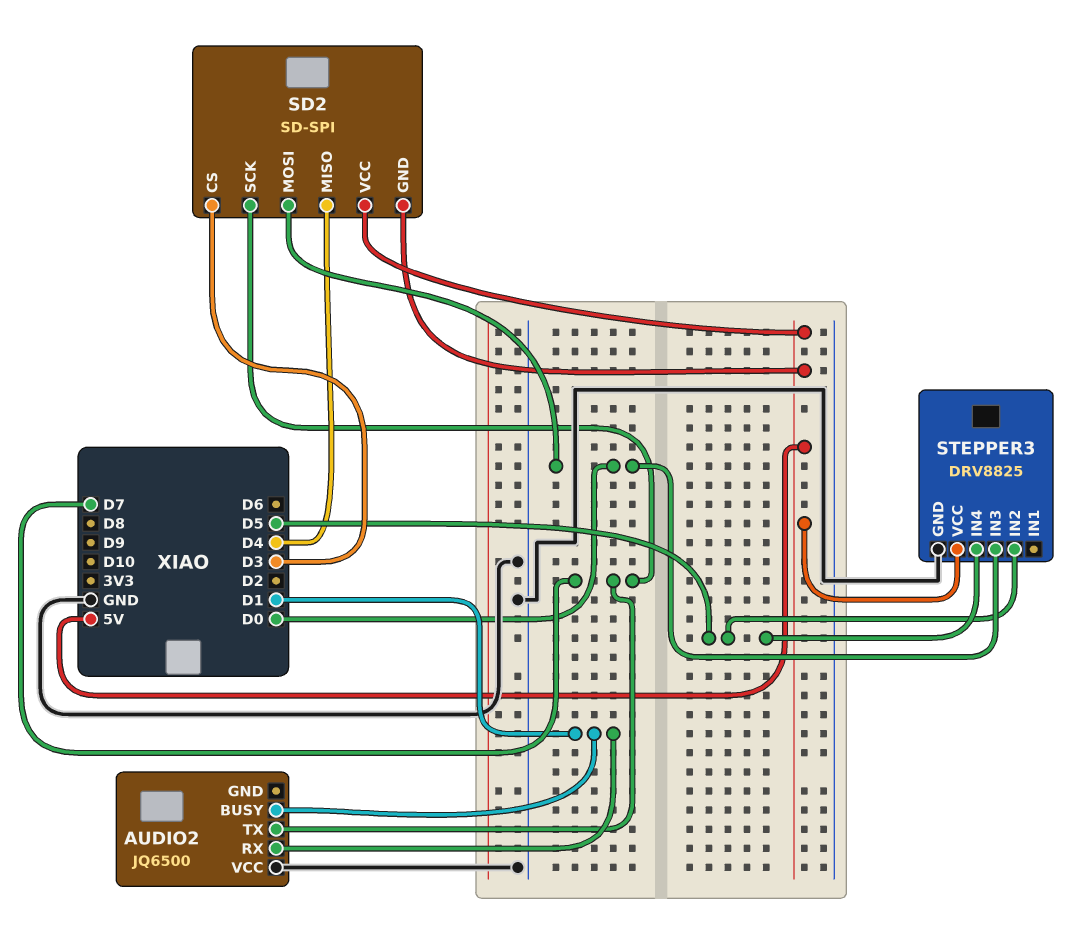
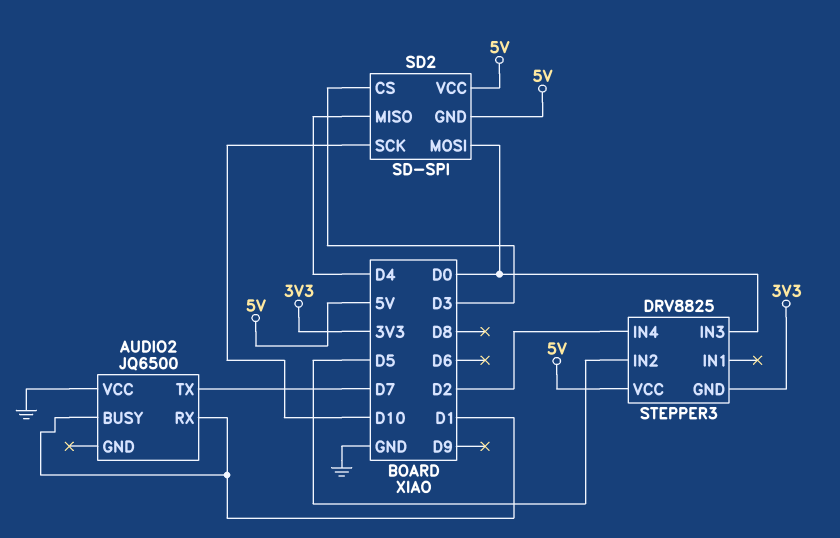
SD2 pin SCK: D7 -> D10
STEPPER3 pin GND: GND -> 3V3
STEPPER3 pin IN4: D5 -> D2

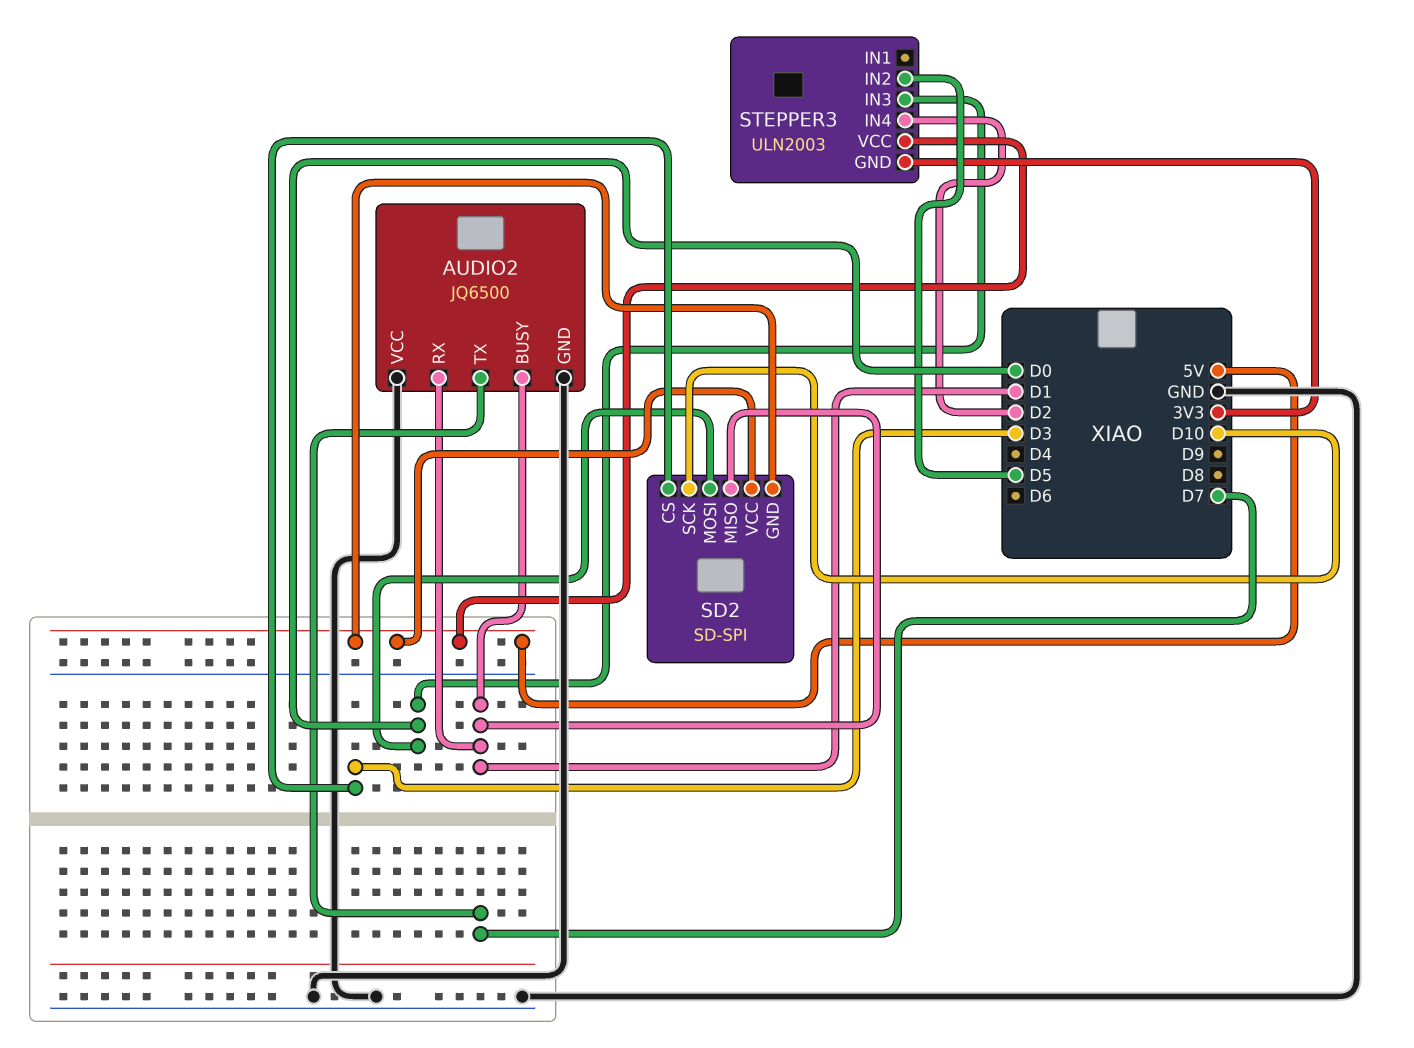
AUDIO2 pin GND: none -> GND
SD2 pin MISO: D4 -> D1
STEPPER3: DRV8825 -> ULN2003

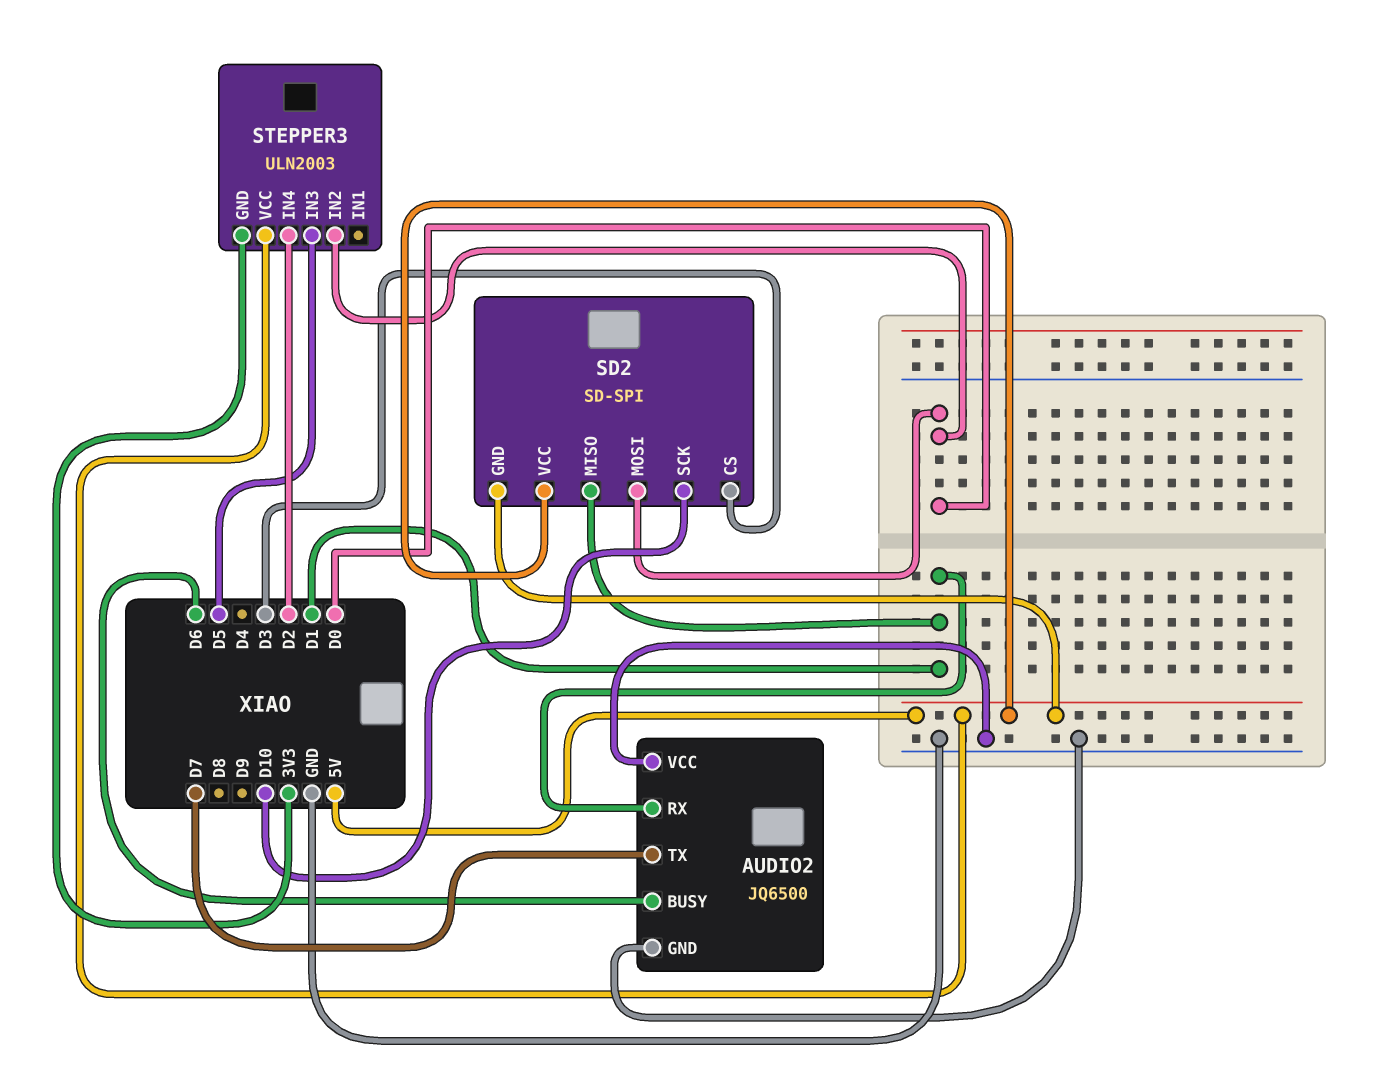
AUDIO2 pin BUSY: D1 -> D6
STEPPER3 pin IN2: D5 -> D0
STEPPER3 pin IN3: D0 -> D5

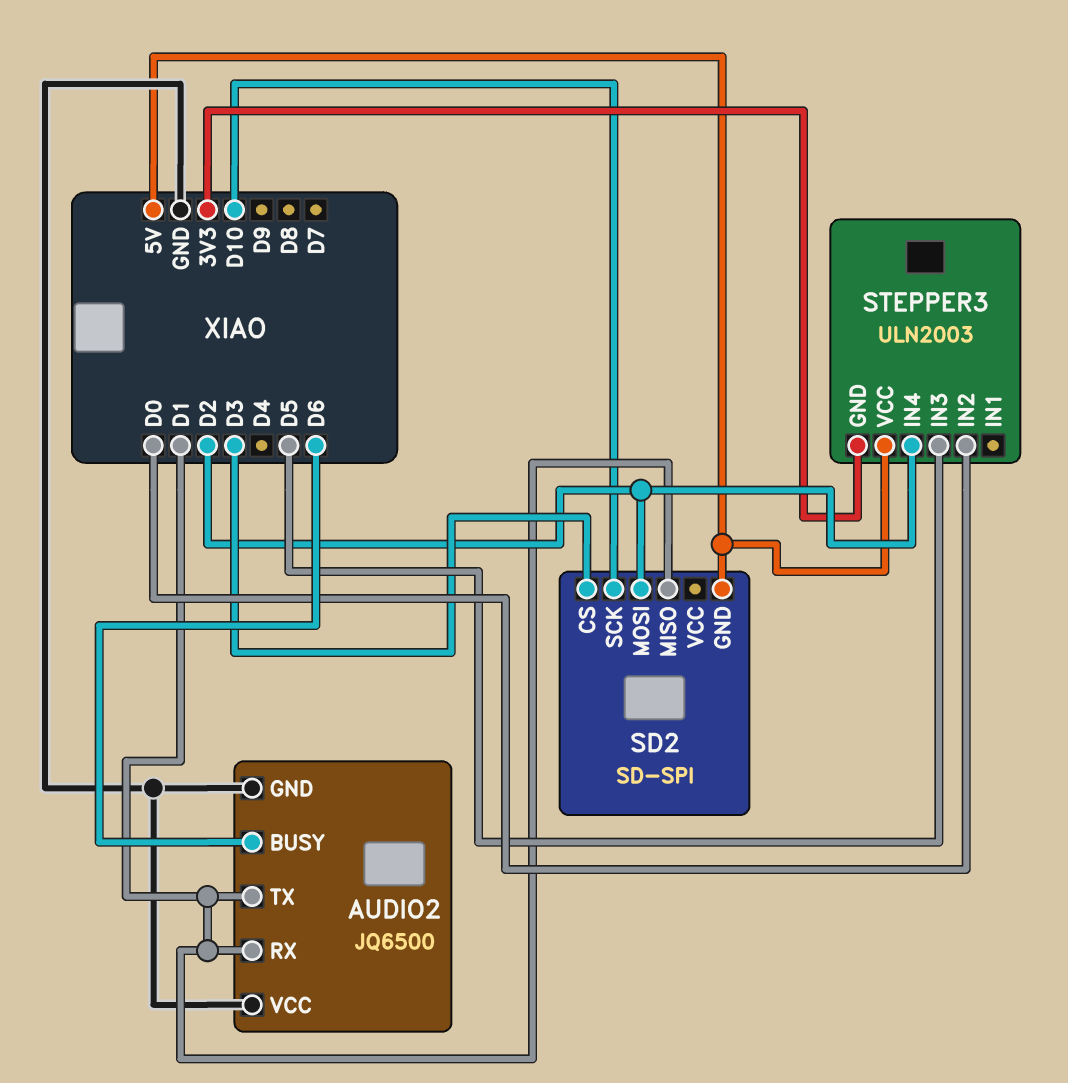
AUDIO2 pin TX: D7 -> D1
SD2 pin MOSI: D0 -> D2
SD2 pin VCC: 5V -> none

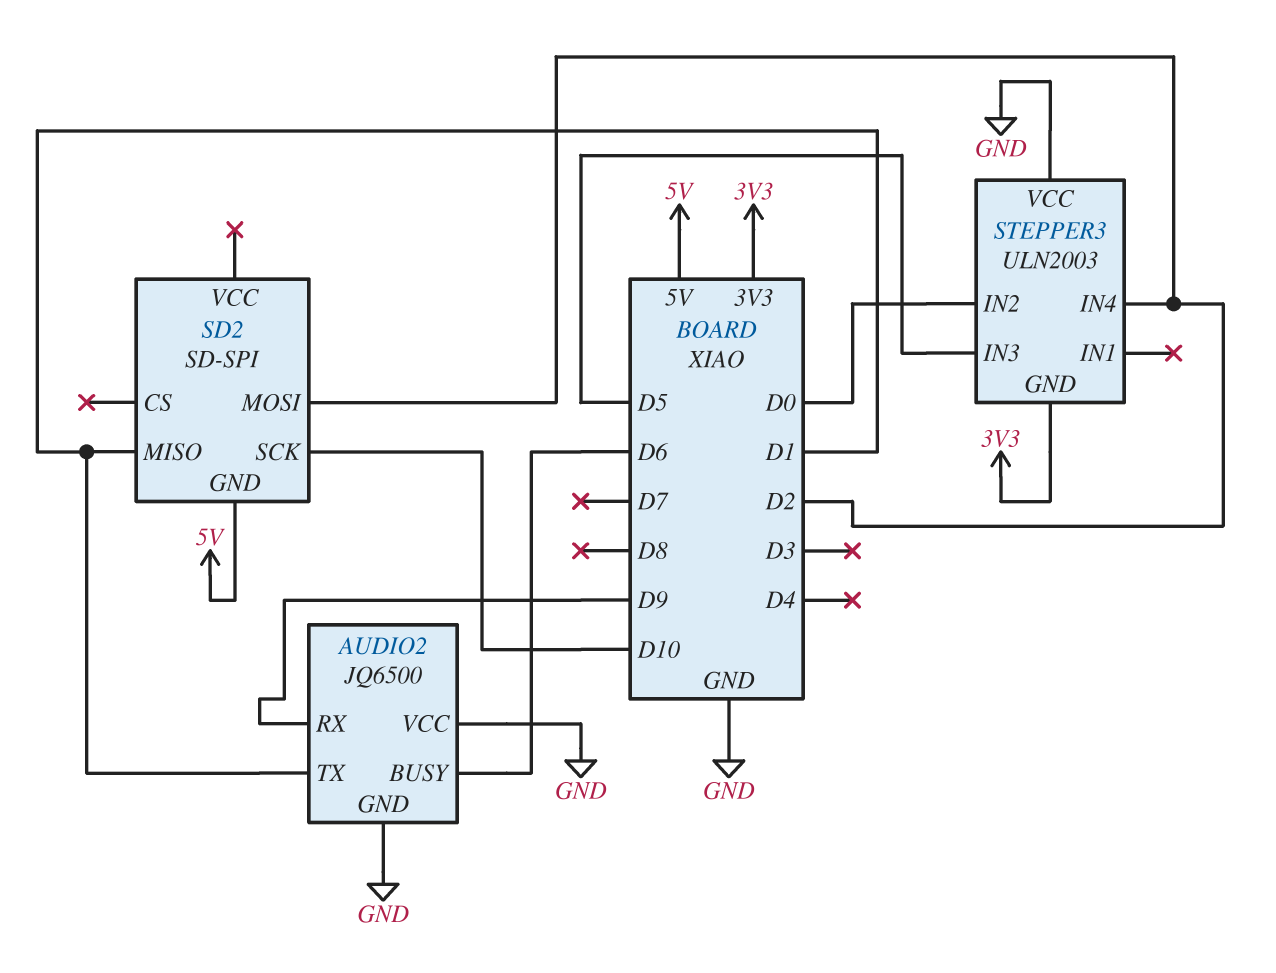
AUDIO2 pin RX: D1 -> D9
SD2 pin CS: D3 -> none
STEPPER3 pin VCC: 5V -> GND

